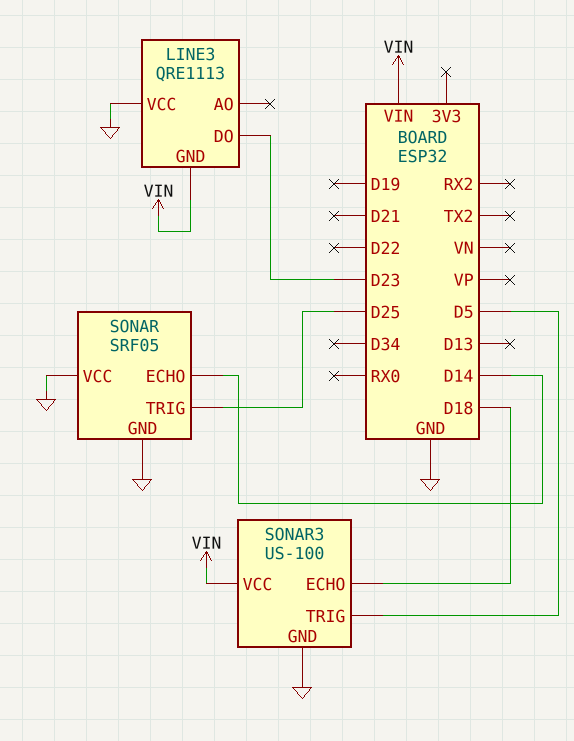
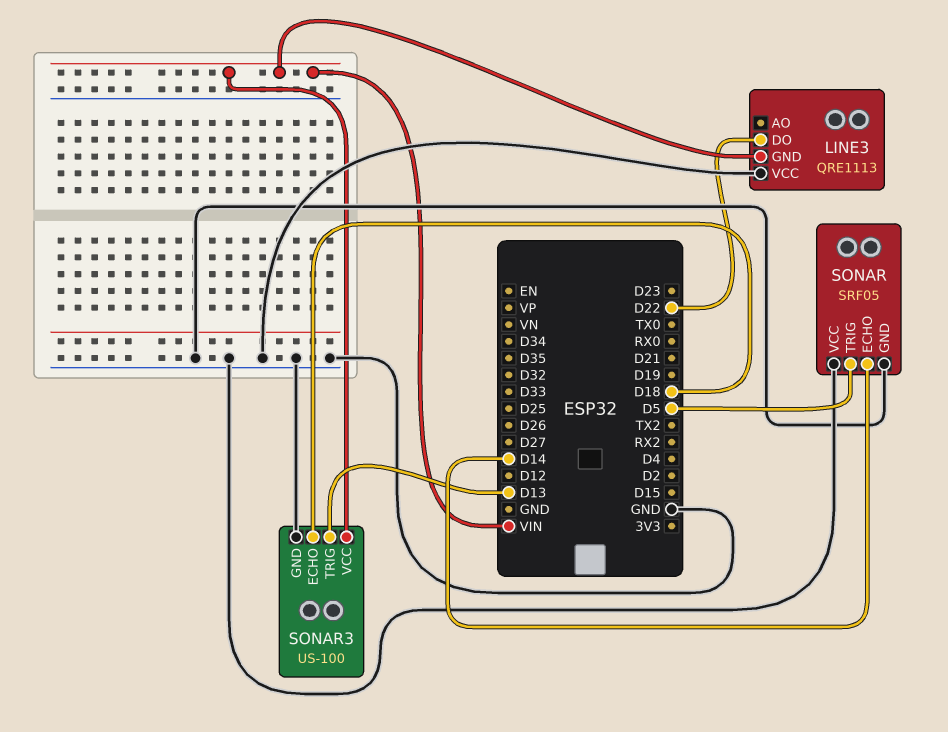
LINE3 pin DO: D23 -> D22
SONAR pin TRIG: D25 -> D5
SONAR3 pin TRIG: D5 -> D13

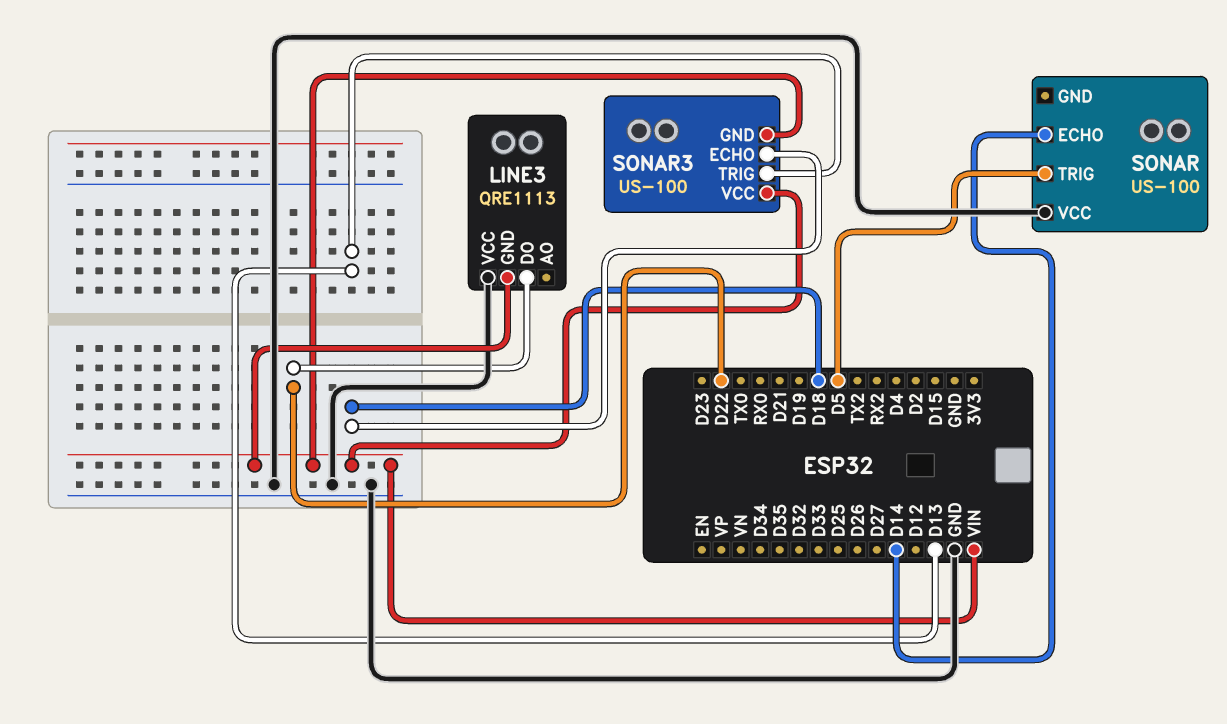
SONAR: SRF05 -> US-100
SONAR pin GND: GND -> none
SONAR3 pin GND: GND -> VIN

